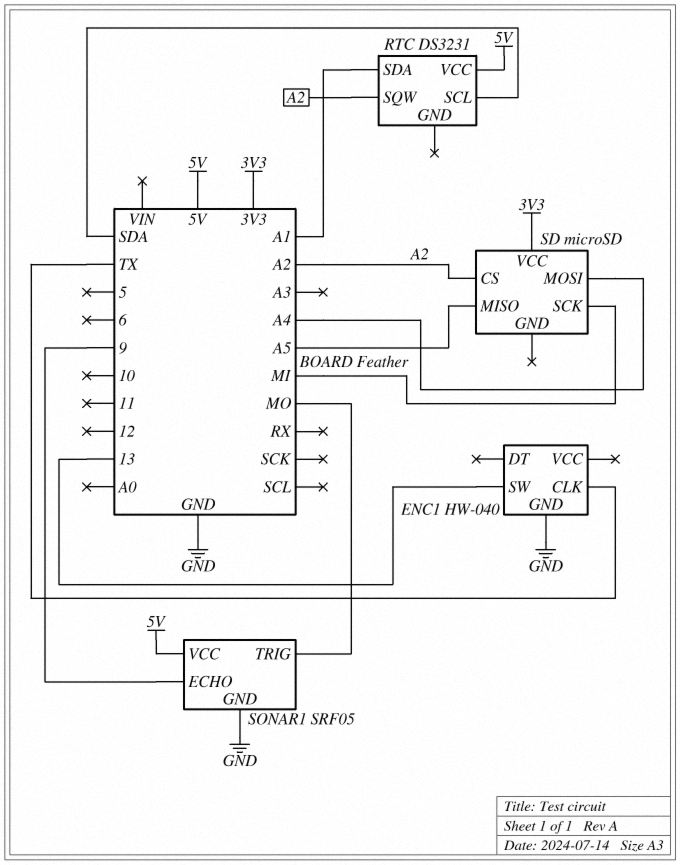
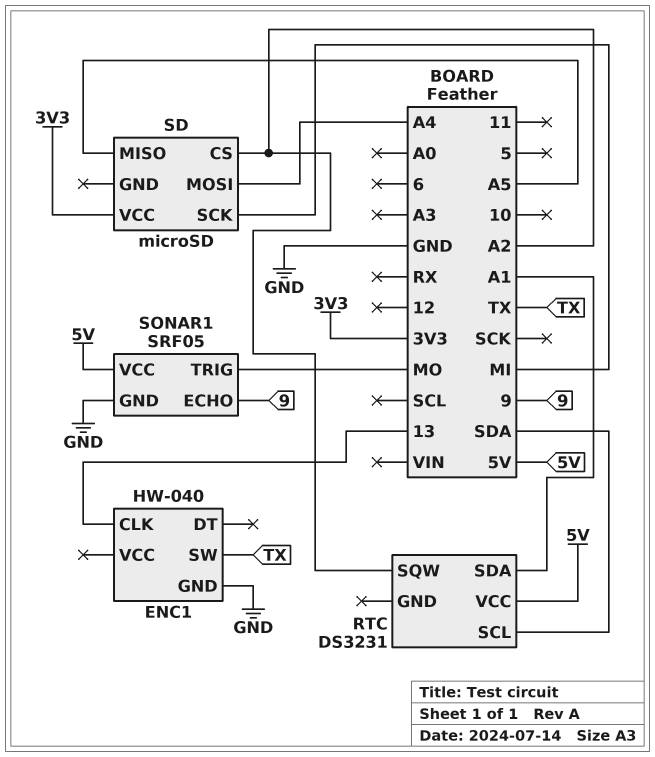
ENC1 pin CLK: TX -> 13
ENC1 pin SW: 13 -> TX

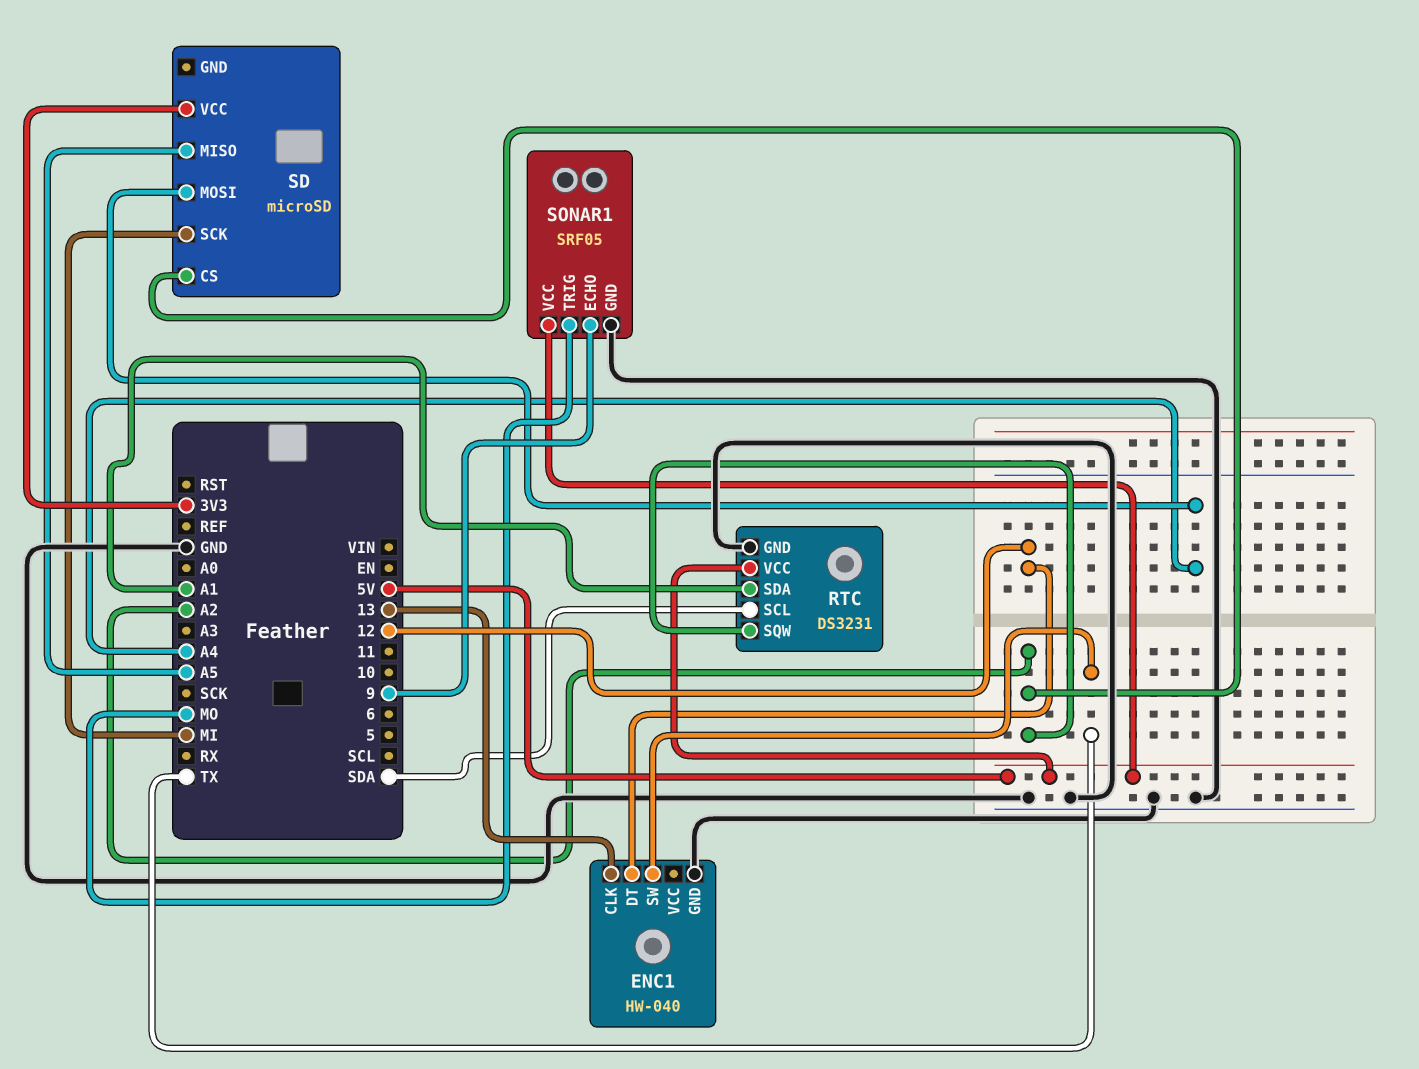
ENC1 pin DT: none -> 12
RTC pin GND: none -> GND

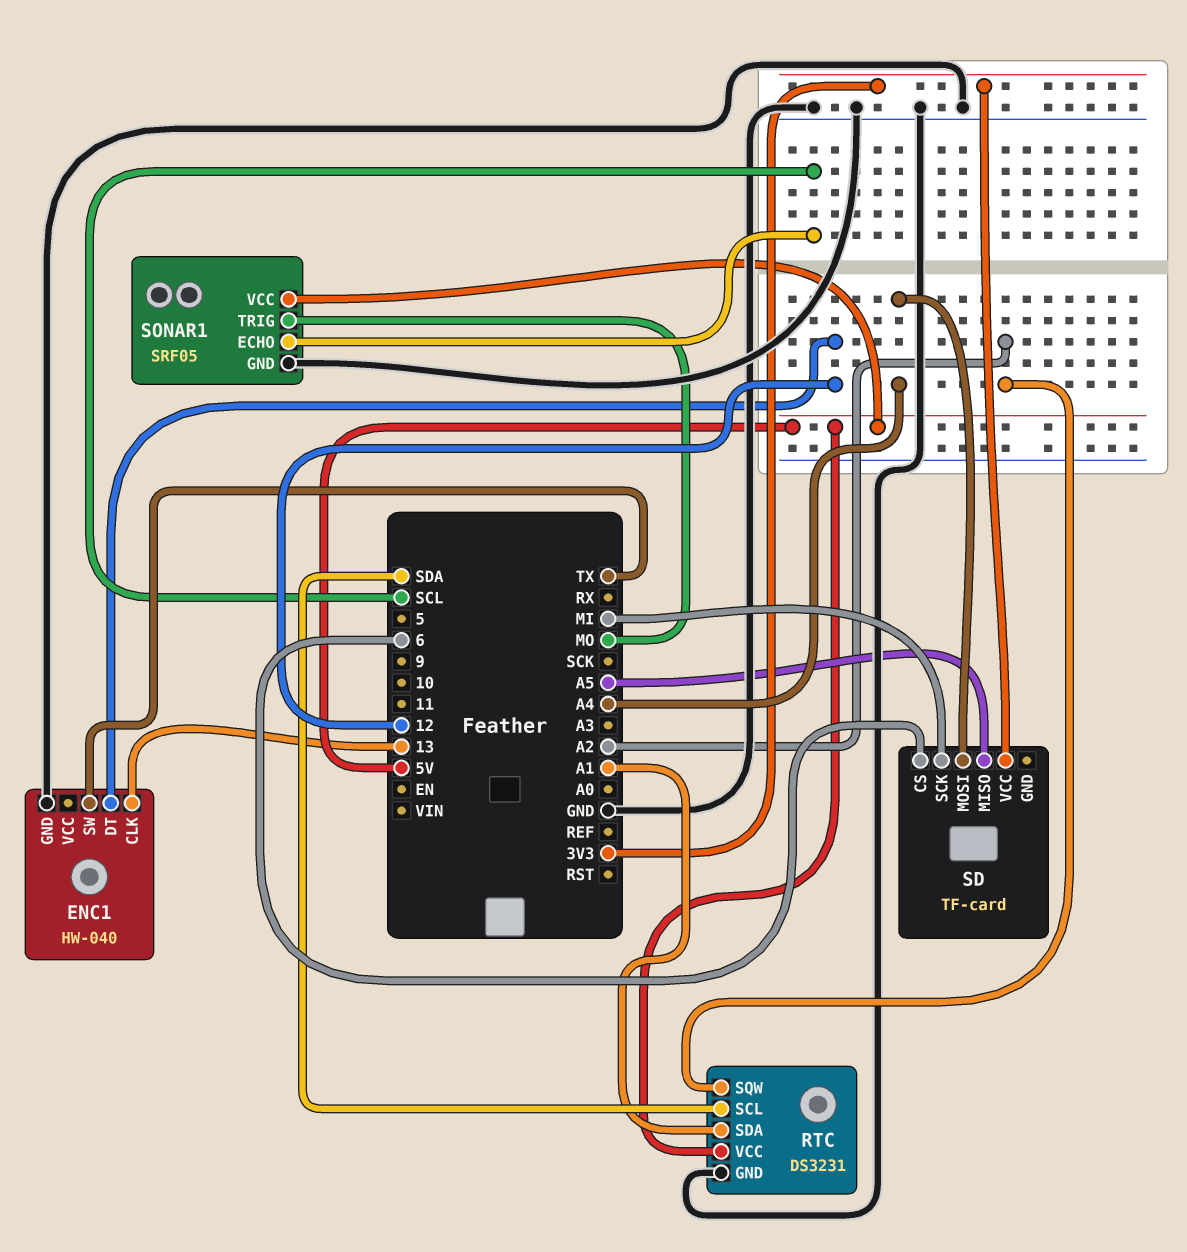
SD: microSD -> TF-card
SD pin CS: A2 -> 6
SONAR1 pin ECHO: 9 -> SCL

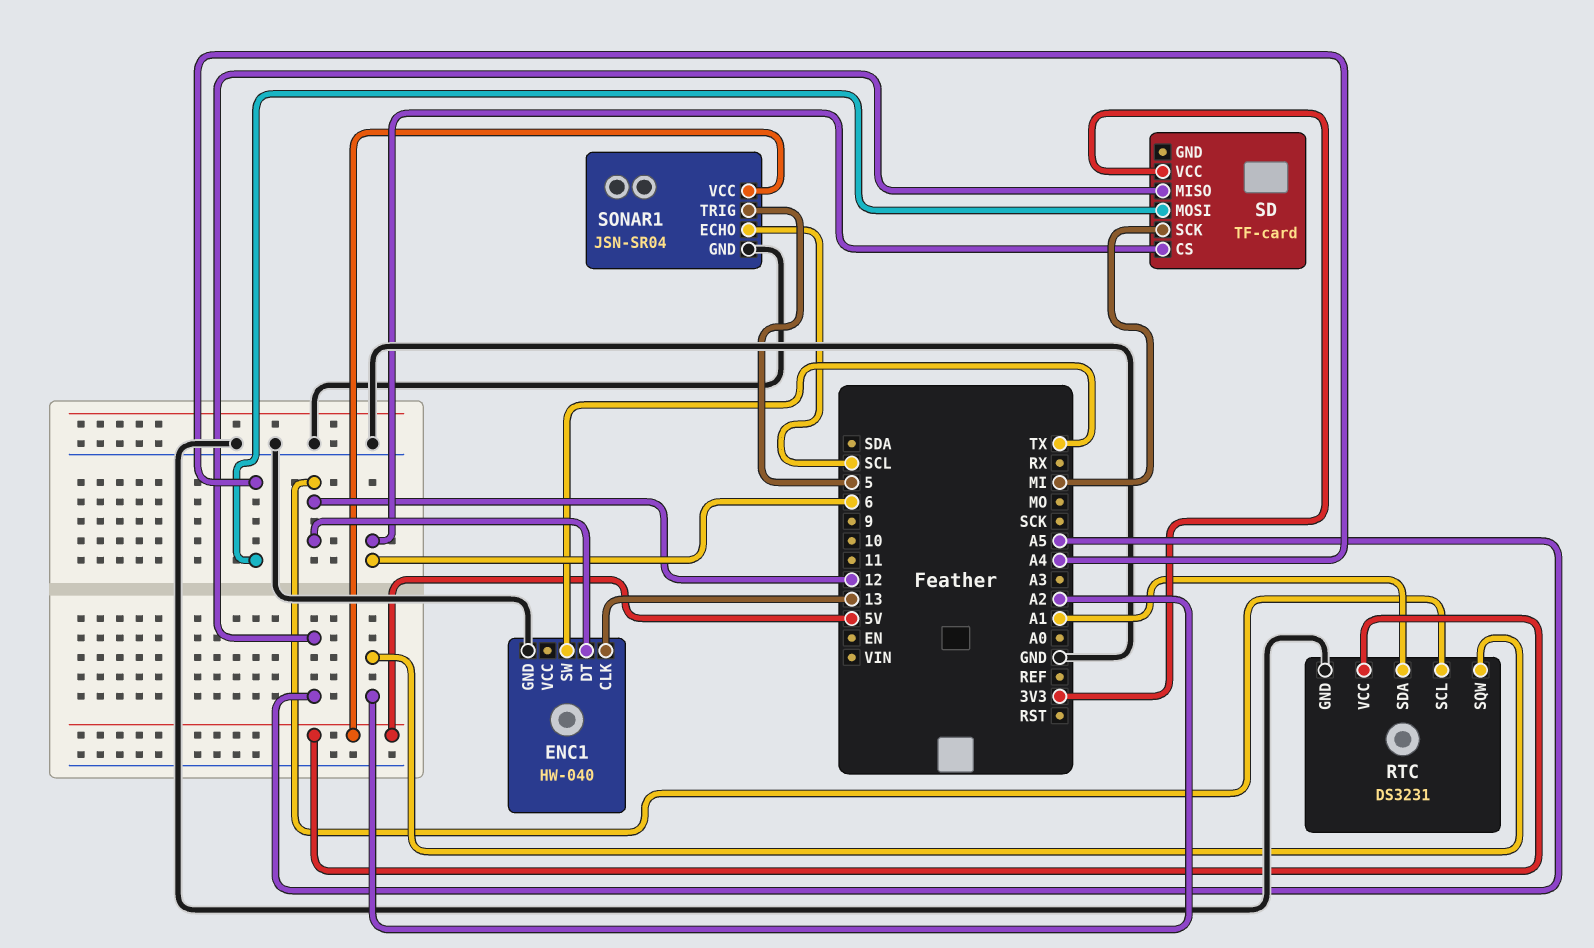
RTC pin SCL: SDA -> 12
SONAR1: SRF05 -> JSN-SR04
SONAR1 pin TRIG: MO -> 5

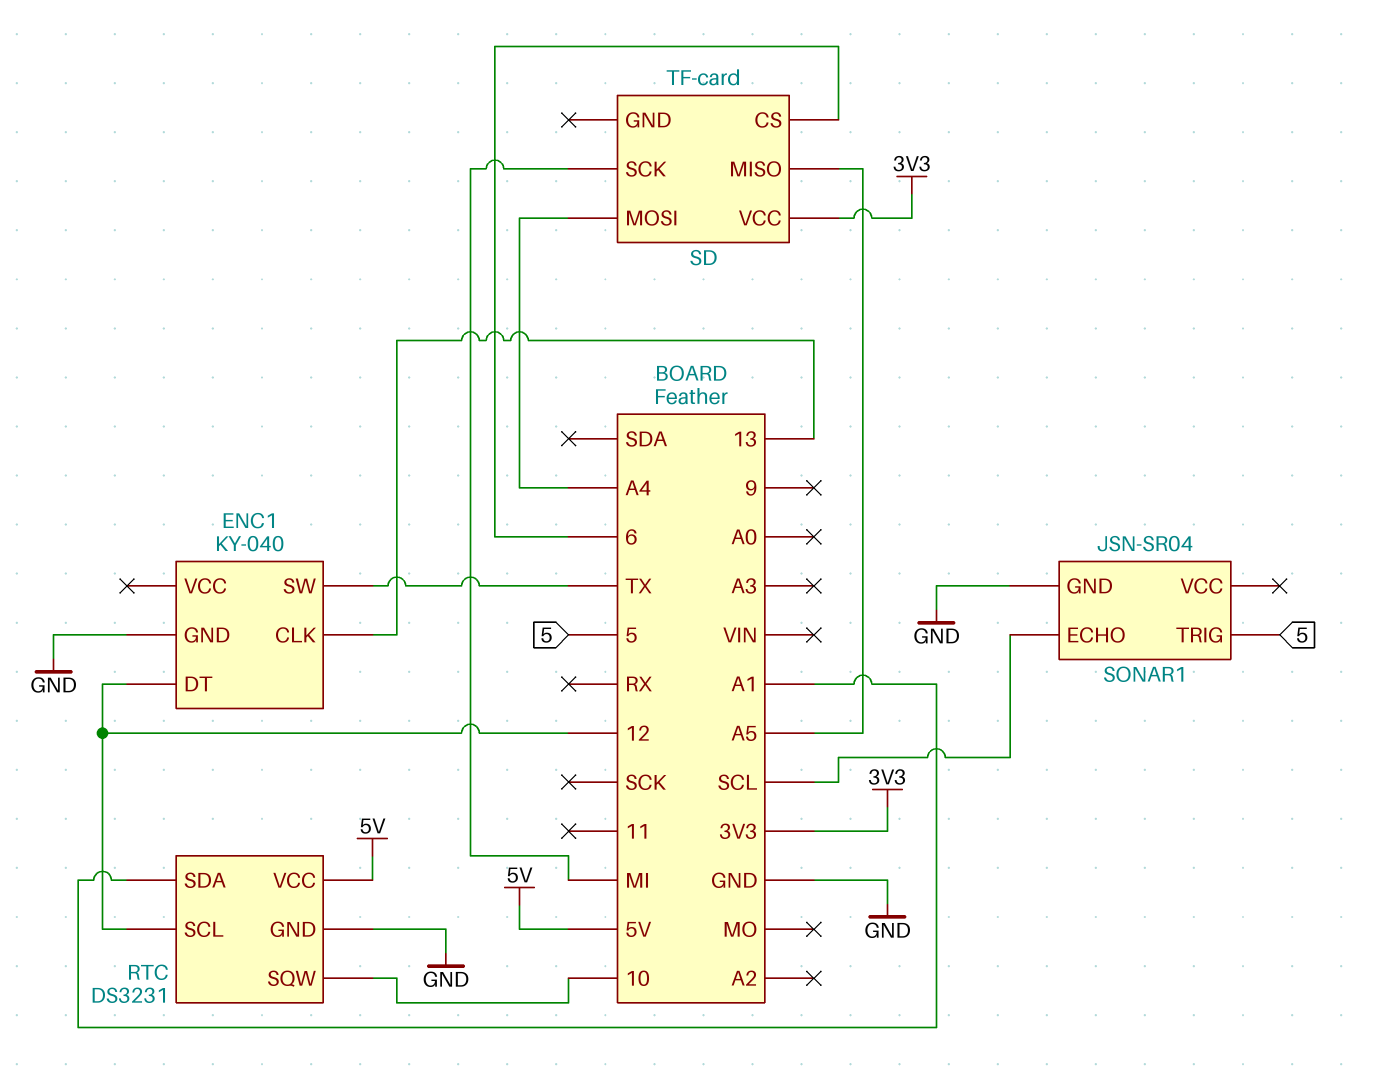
ENC1: HW-040 -> KY-040
RTC pin SQW: A2 -> 10
SONAR1 pin VCC: 5V -> none

